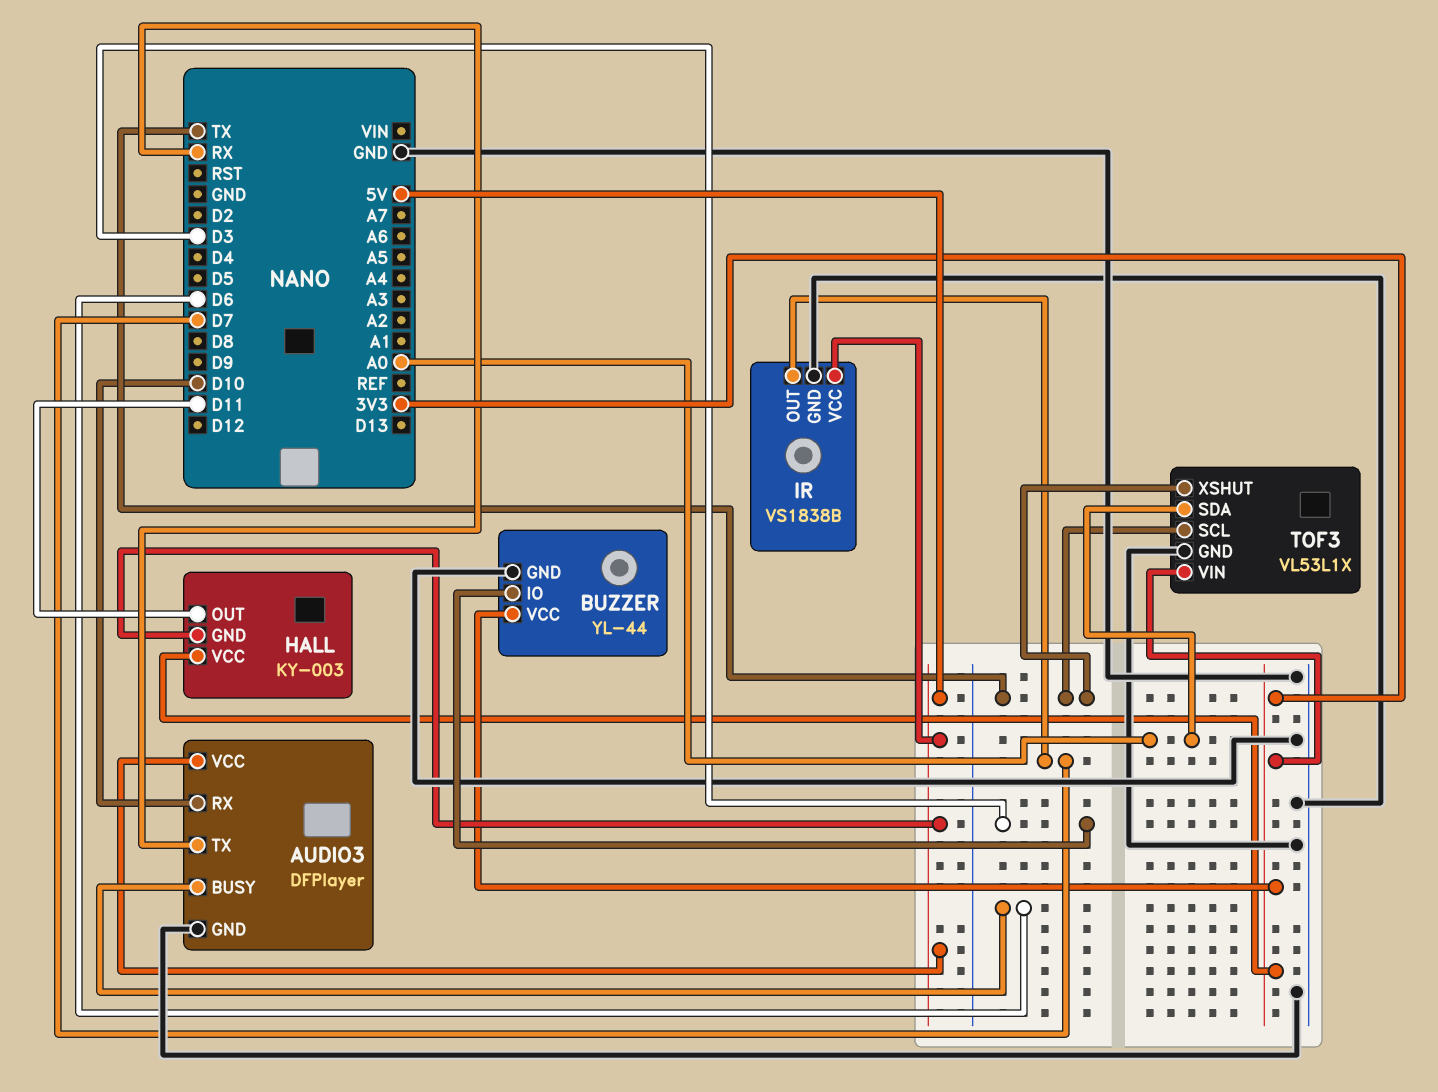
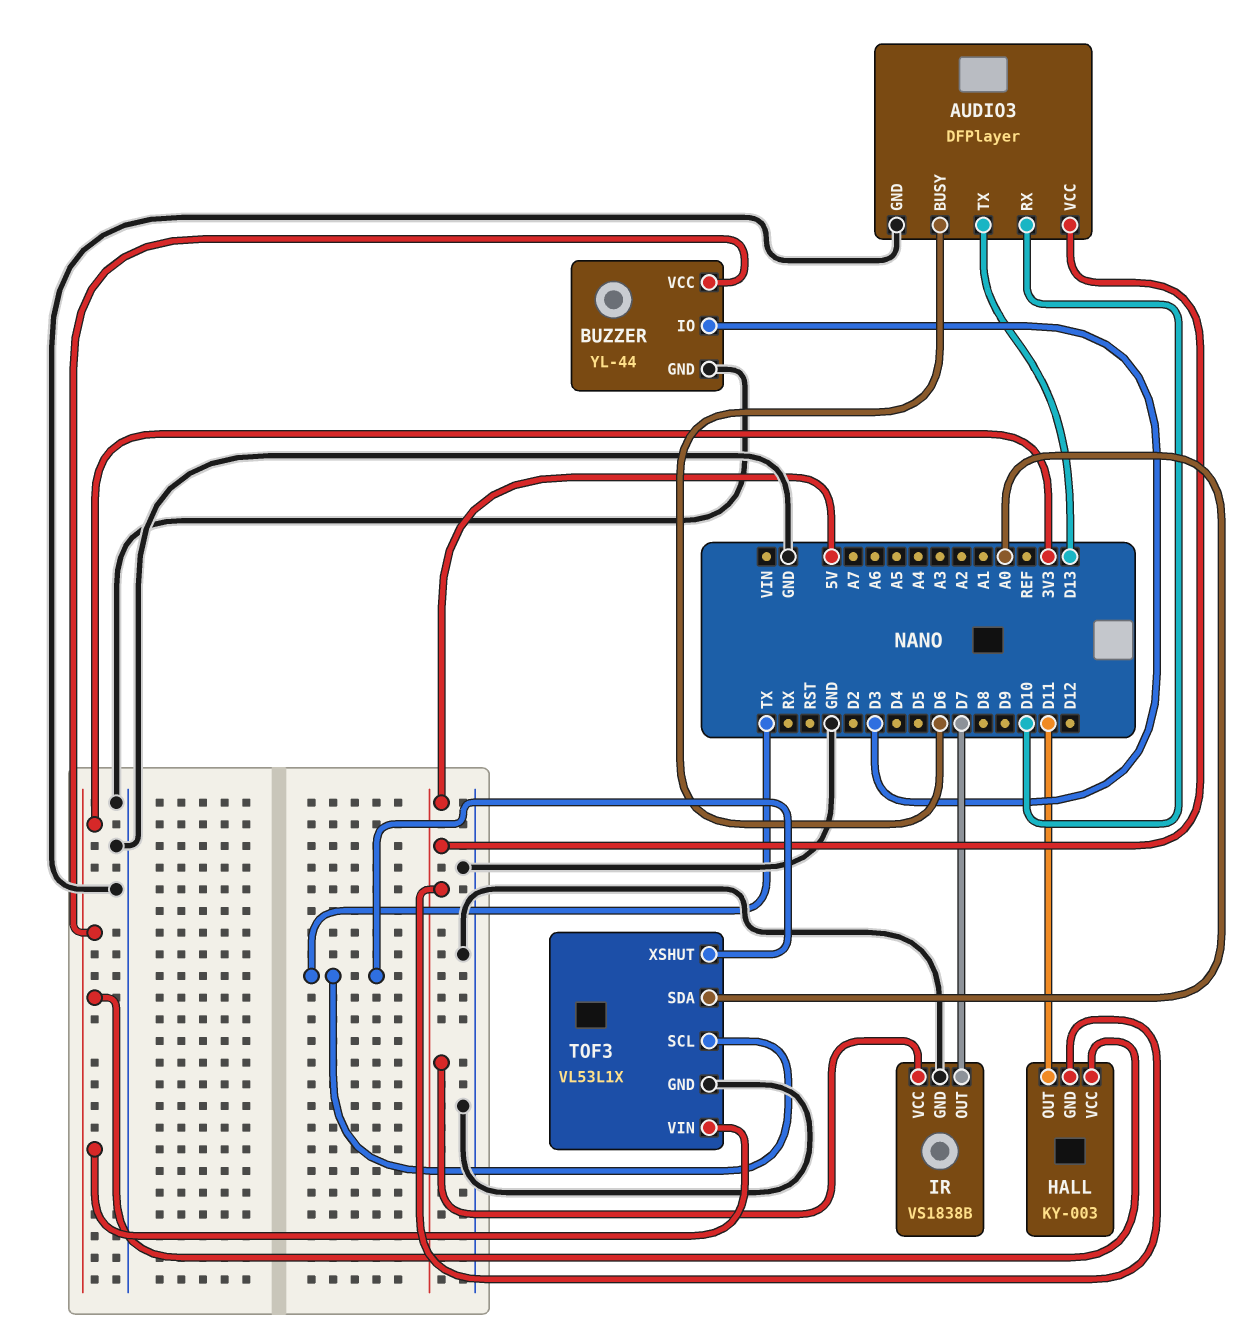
AUDIO3 pin TX: RX -> D13

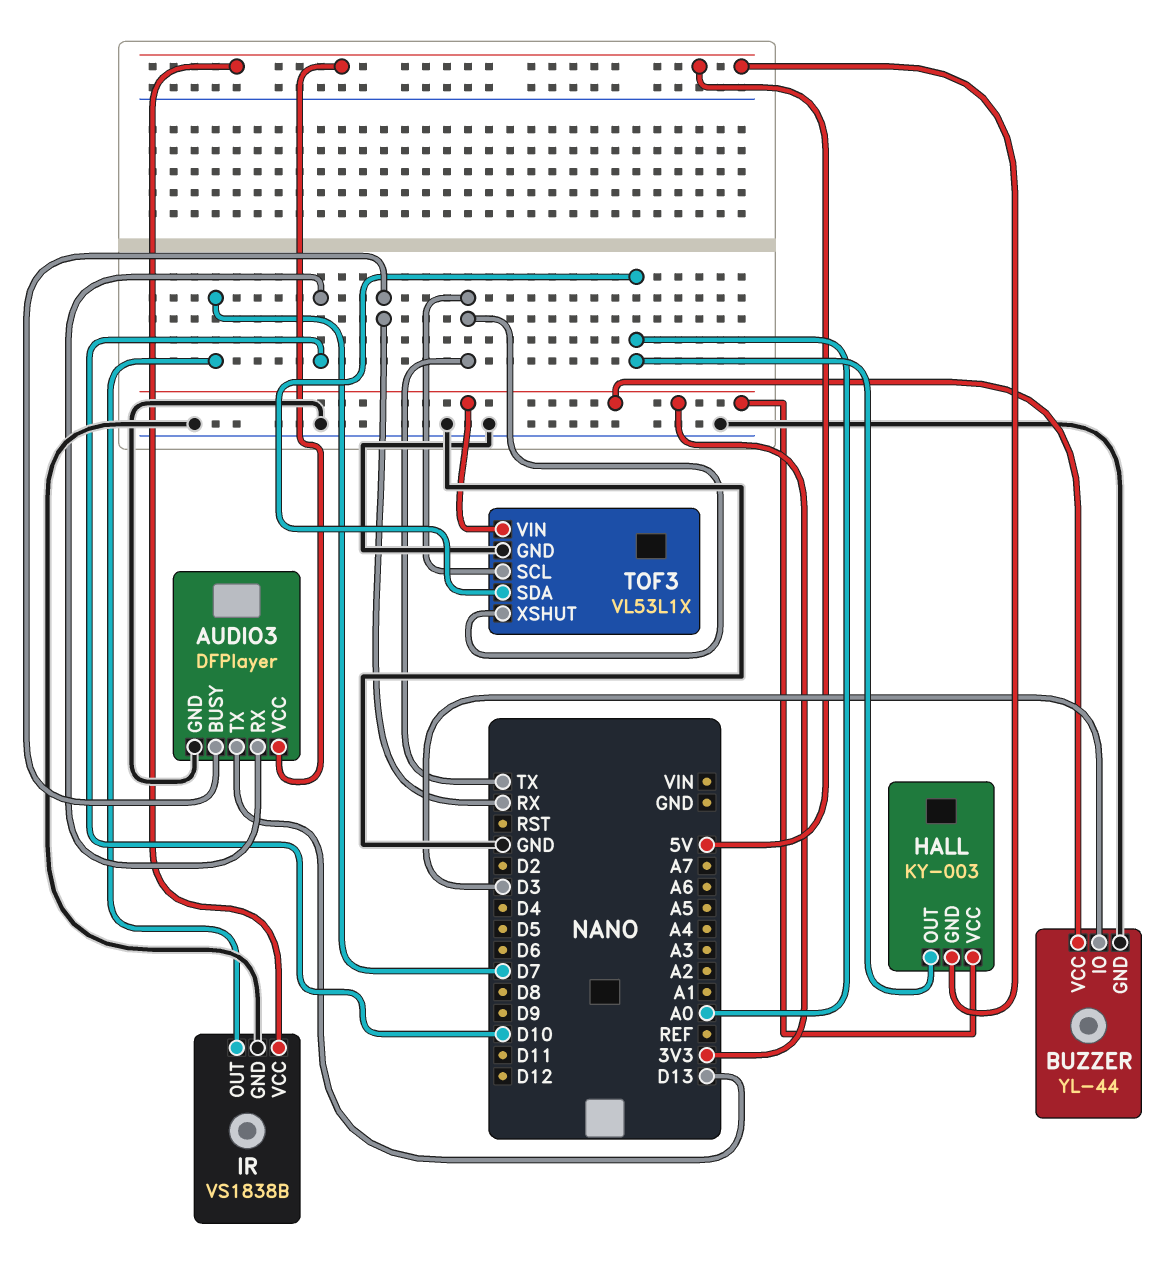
AUDIO3 pin BUSY: D6 -> RX
HALL pin OUT: D11 -> A0

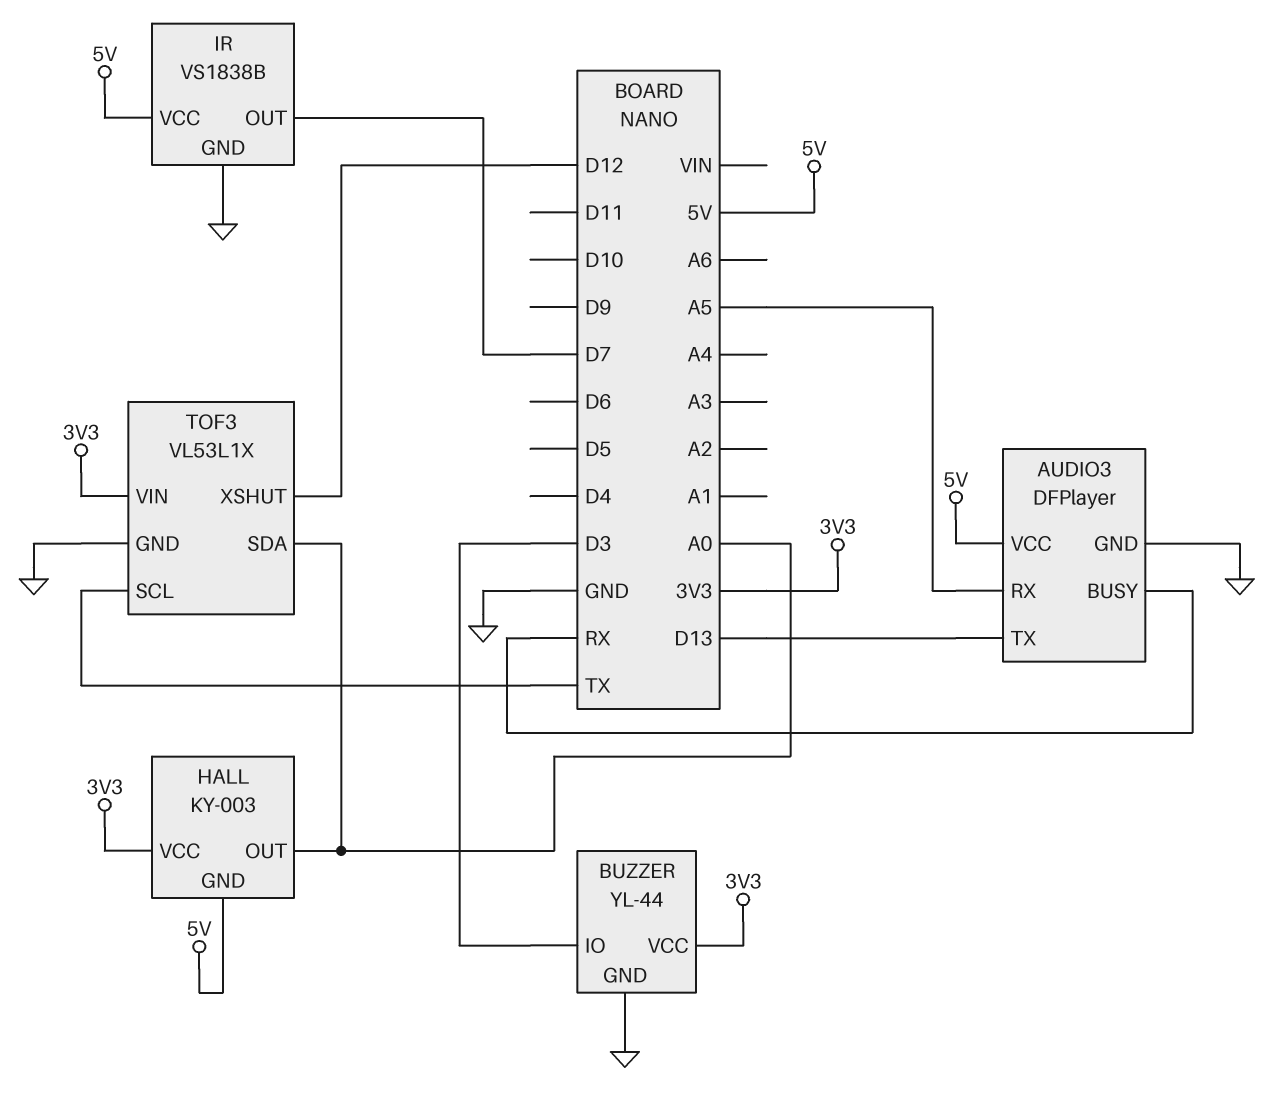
AUDIO3 pin RX: D10 -> A5
TOF3 pin XSHUT: TX -> D12

